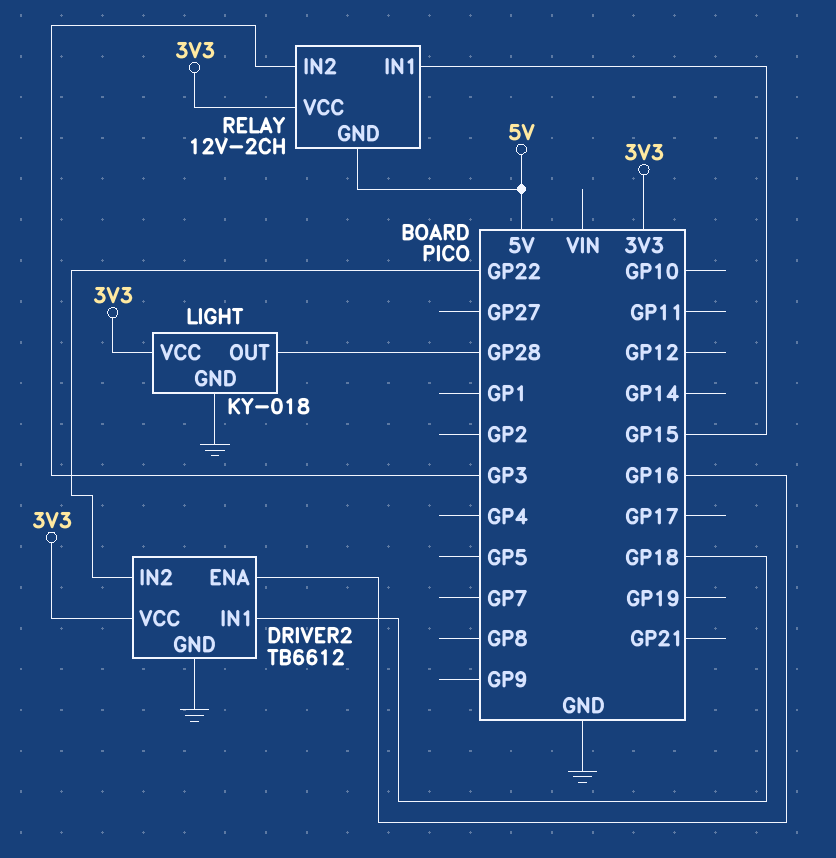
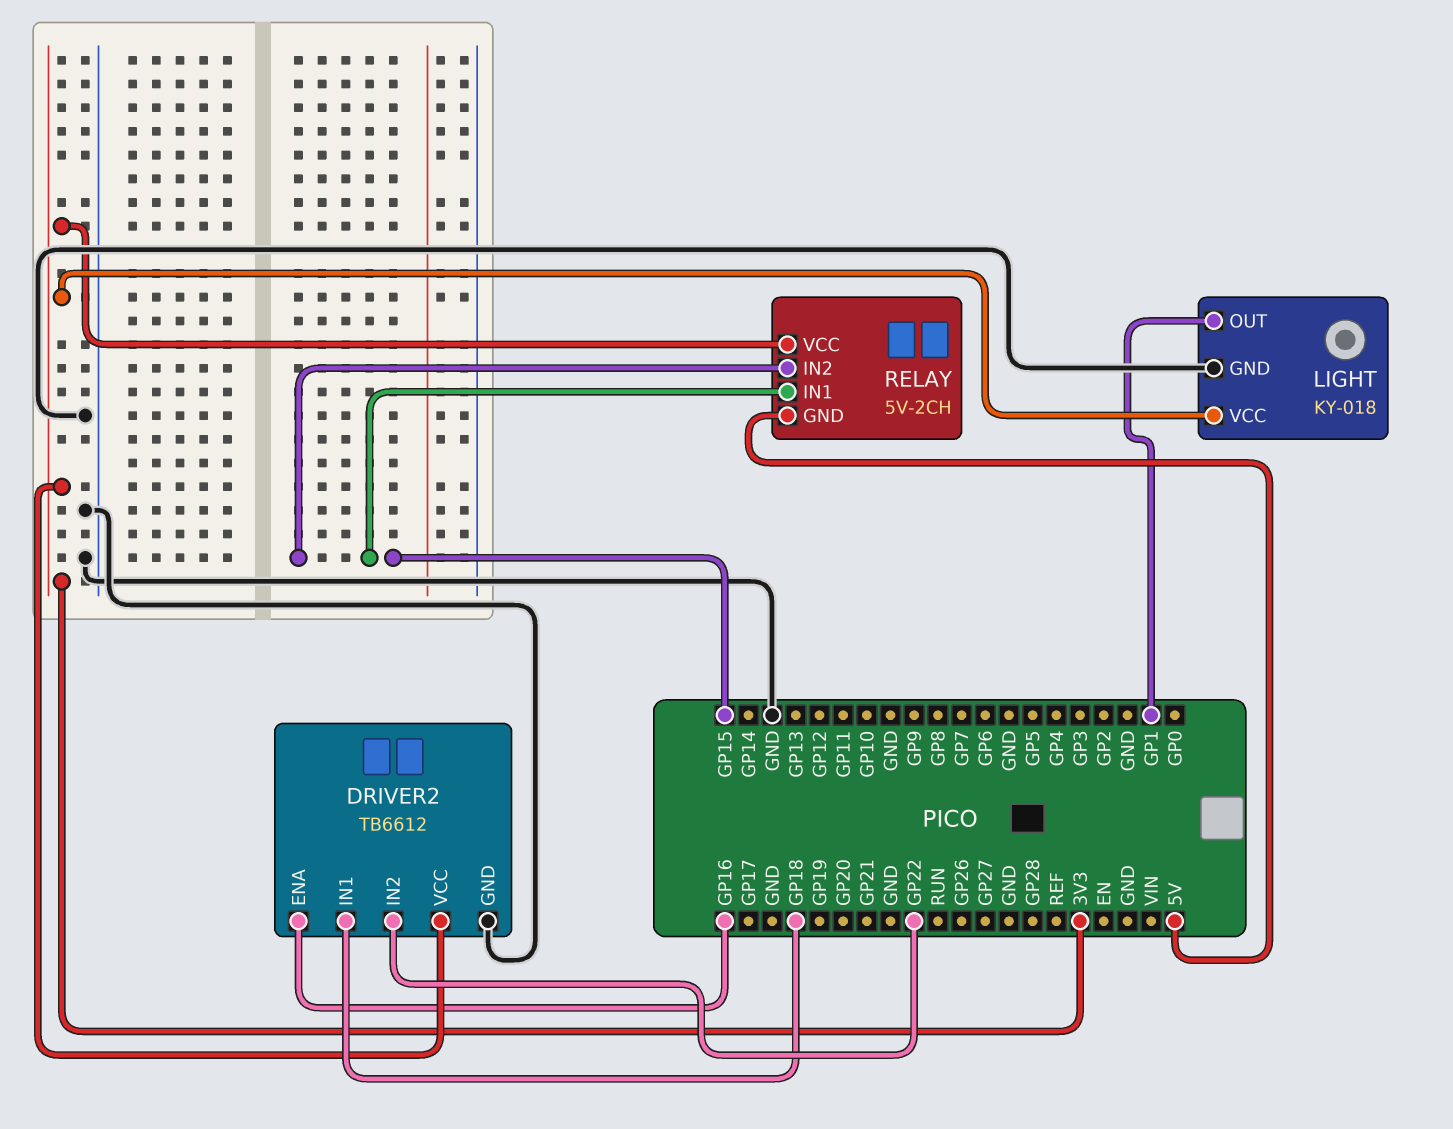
LIGHT pin OUT: GP28 -> GP1
RELAY: 12V-2CH -> 5V-2CH
RELAY pin IN2: GP3 -> GP15

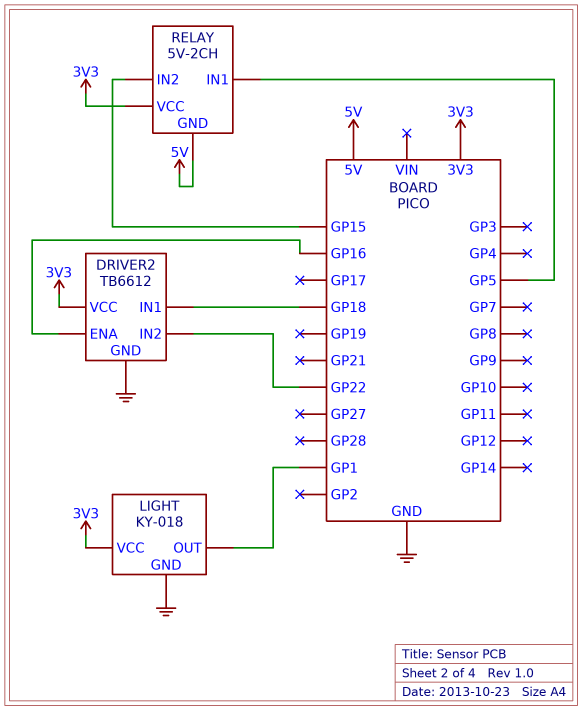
RELAY pin IN1: GP15 -> GP5

